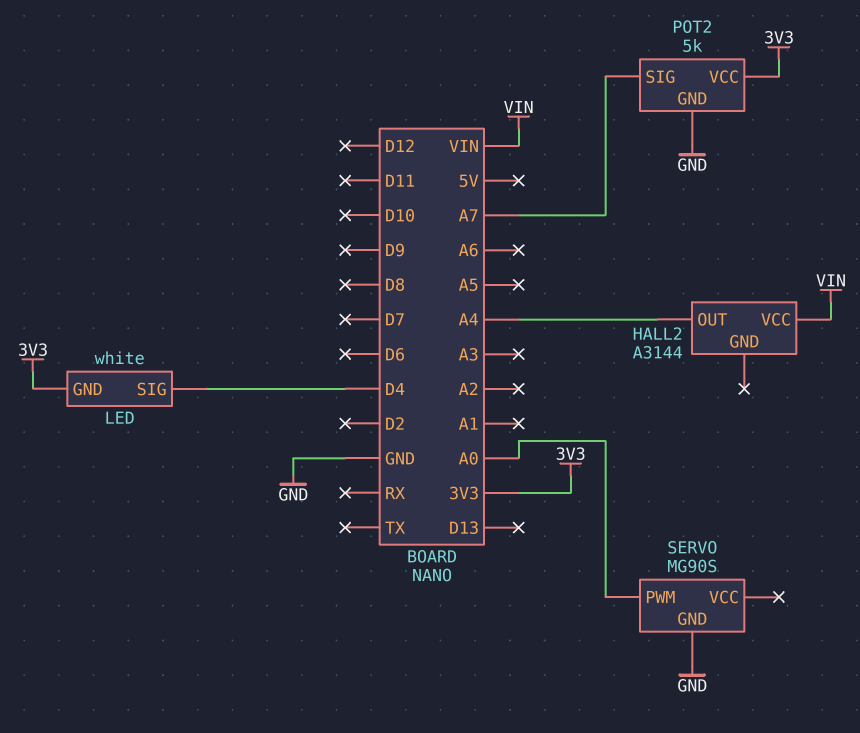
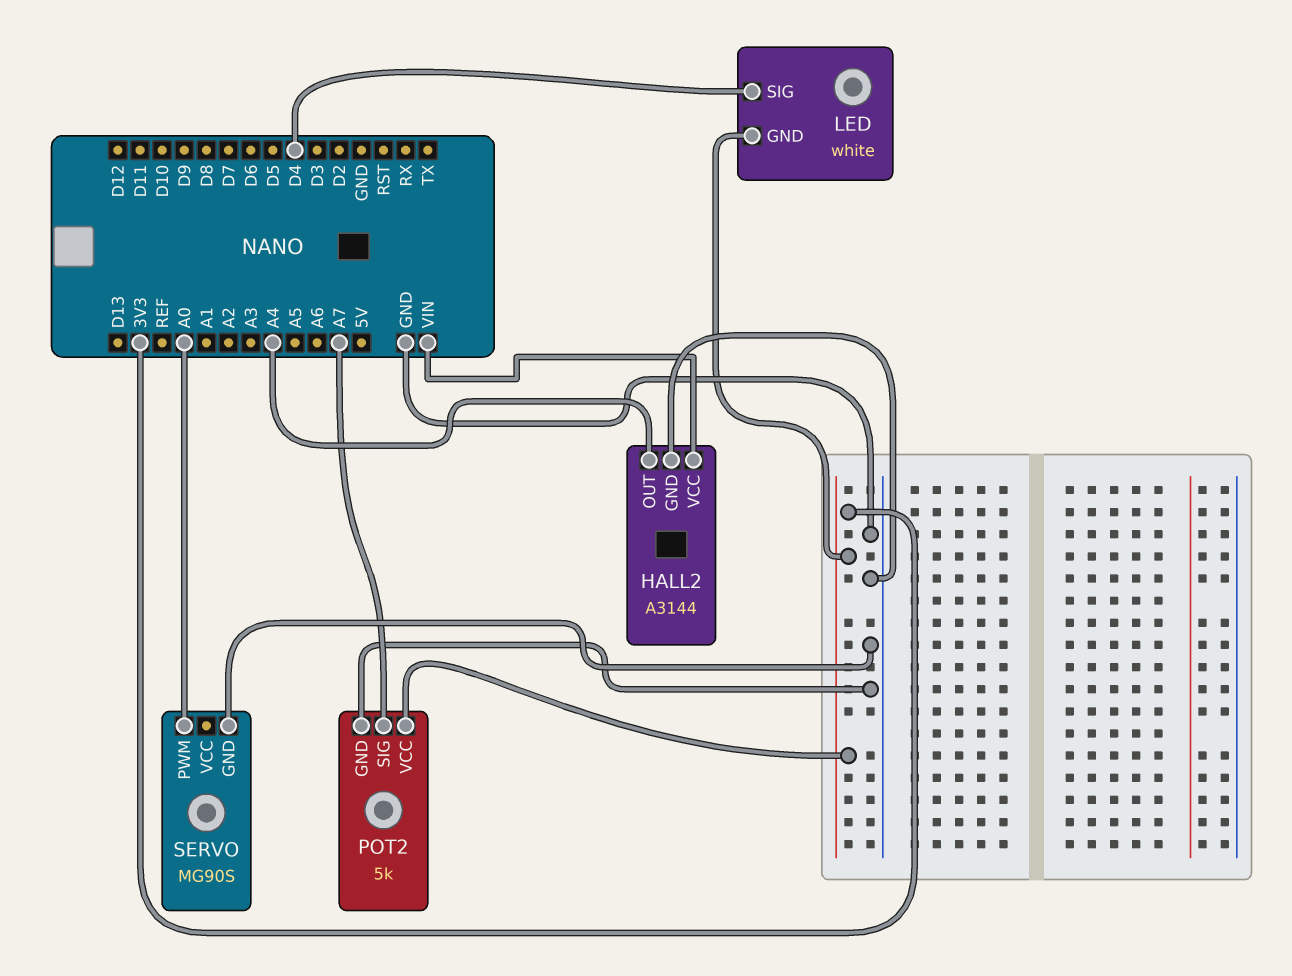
HALL2 pin GND: none -> GND

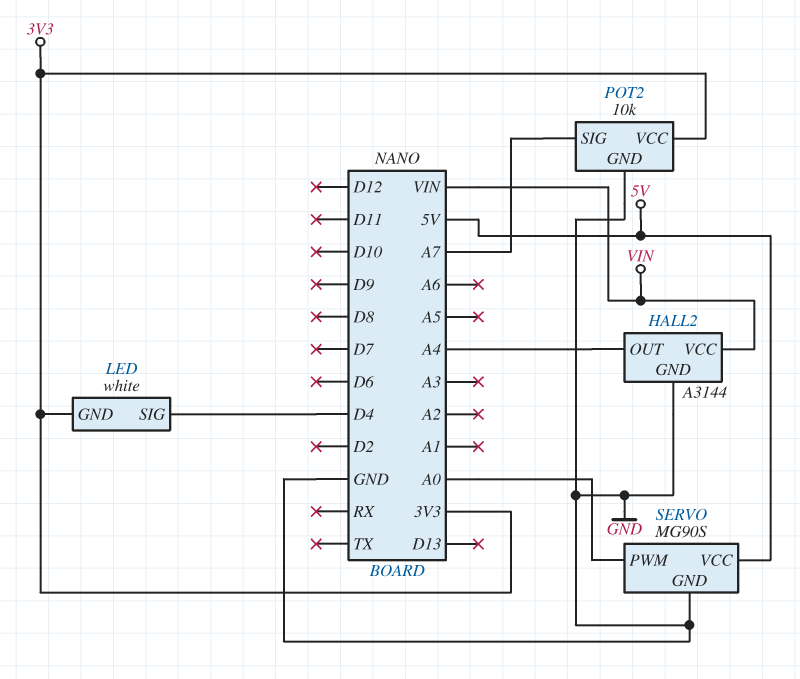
POT2: 5k -> 10k
SERVO pin VCC: none -> 5V

